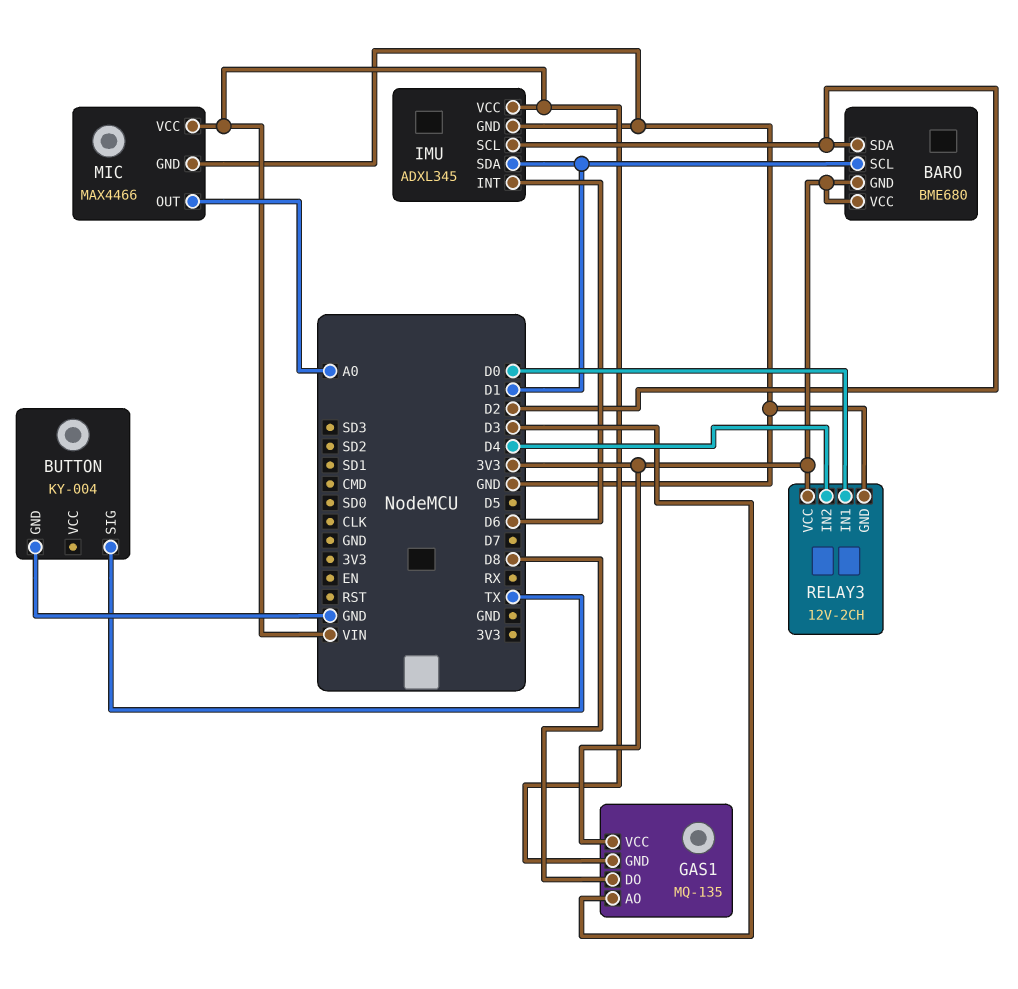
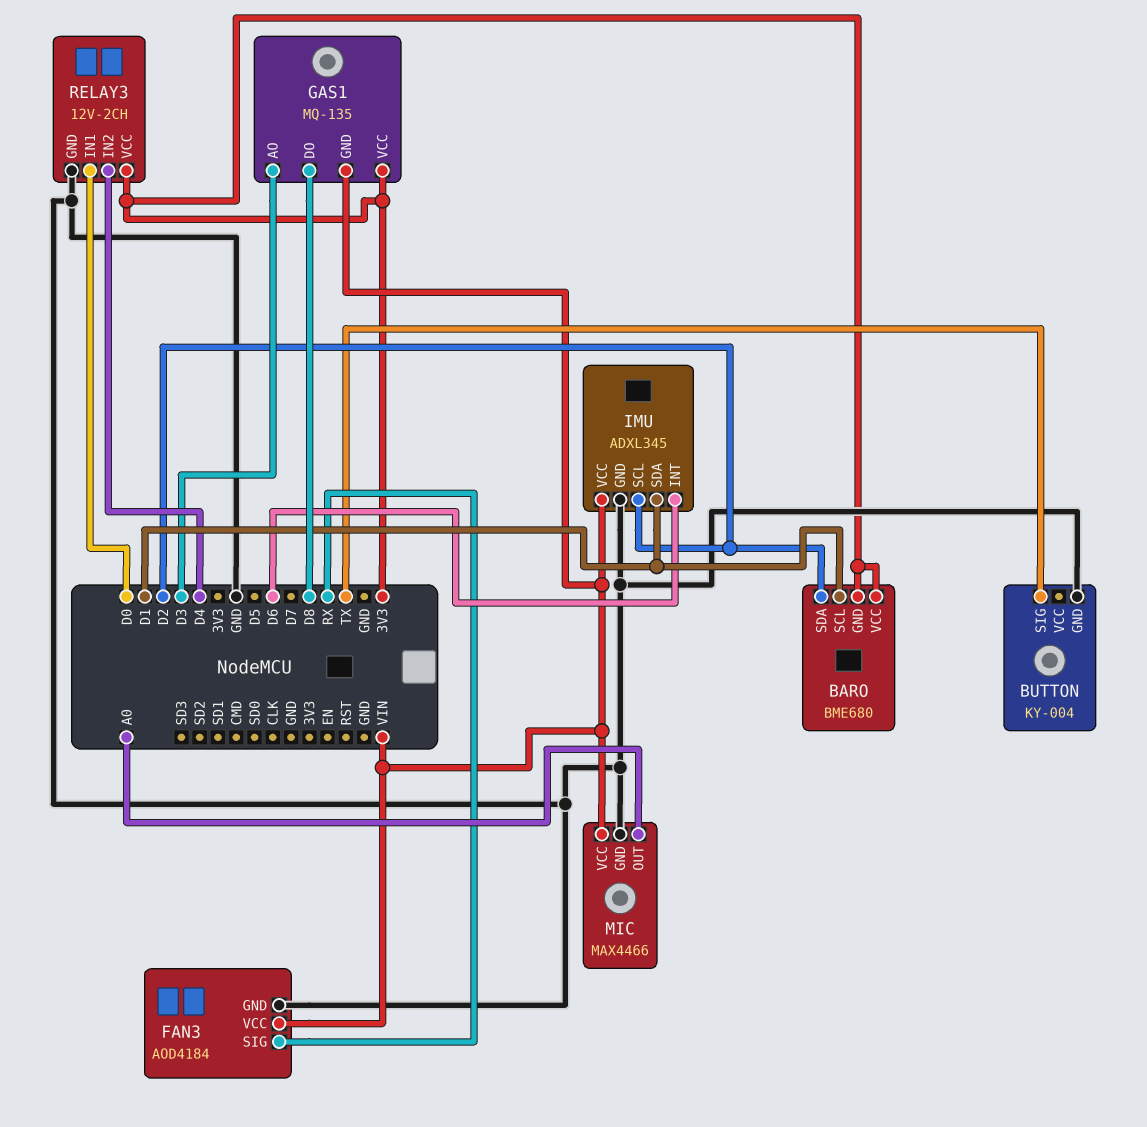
FAN3: none -> AOD4184
FAN3 pin GND: none -> GND
FAN3 pin SIG: none -> RX
FAN3 pin VCC: none -> VIN

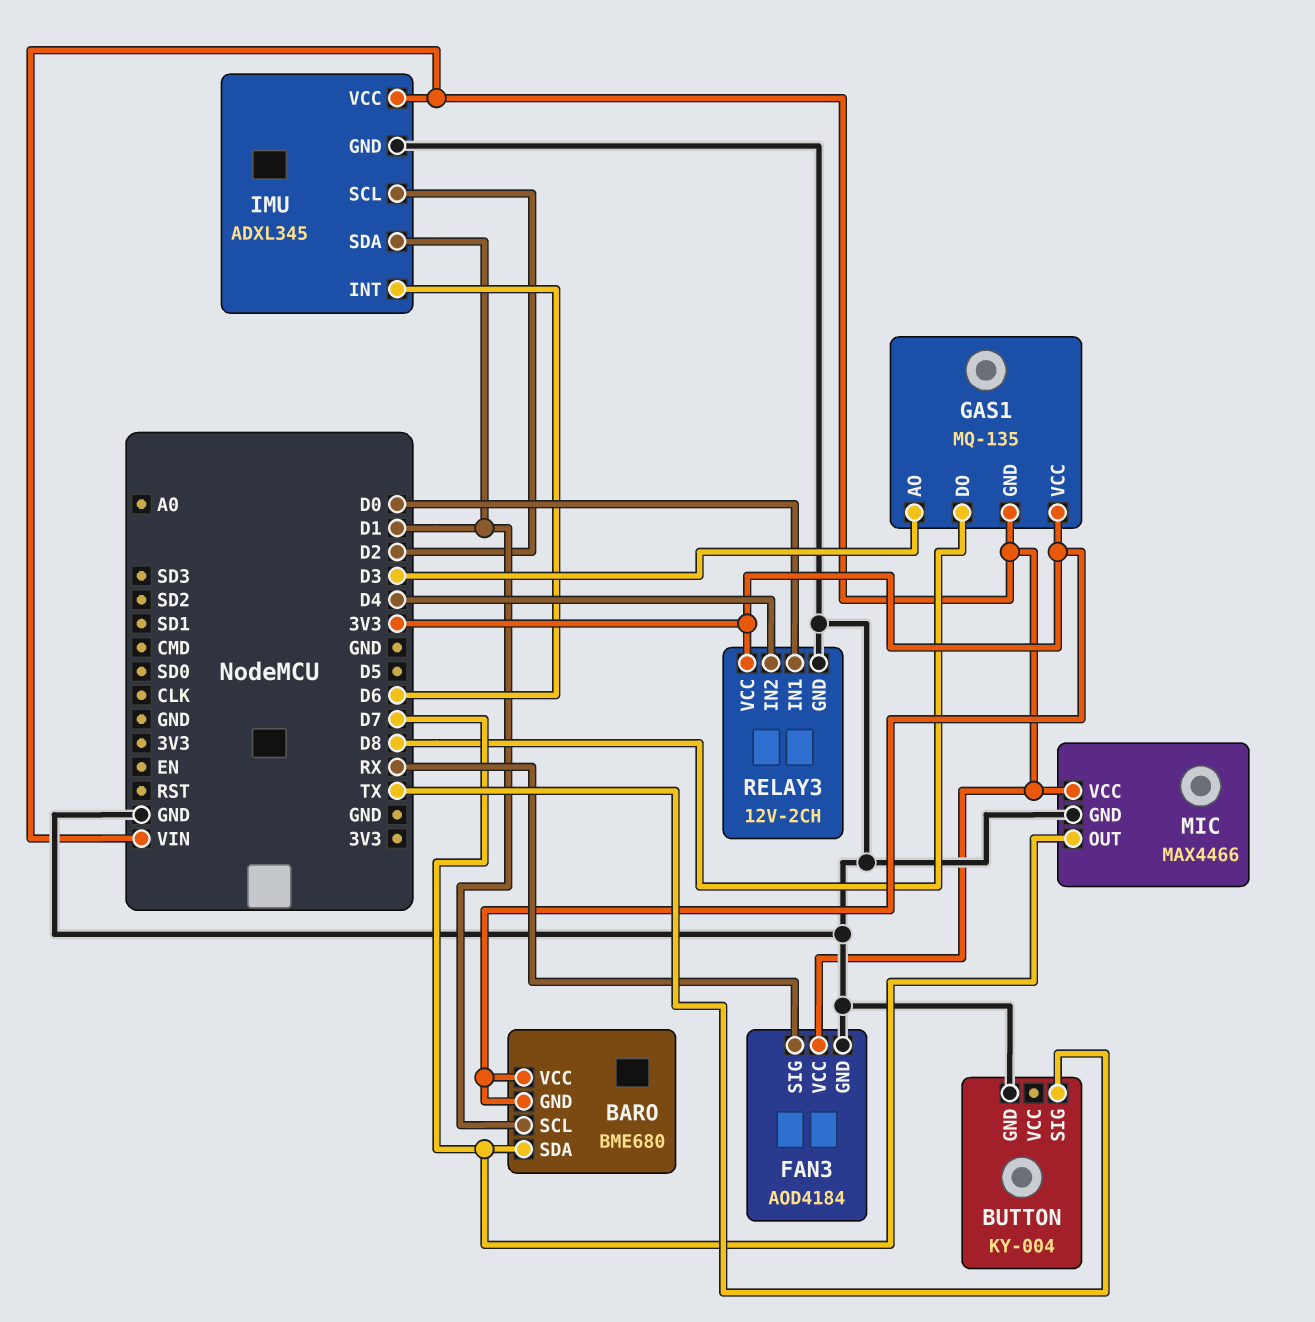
BARO pin SDA: D2 -> D7
MIC pin OUT: A0 -> D7

